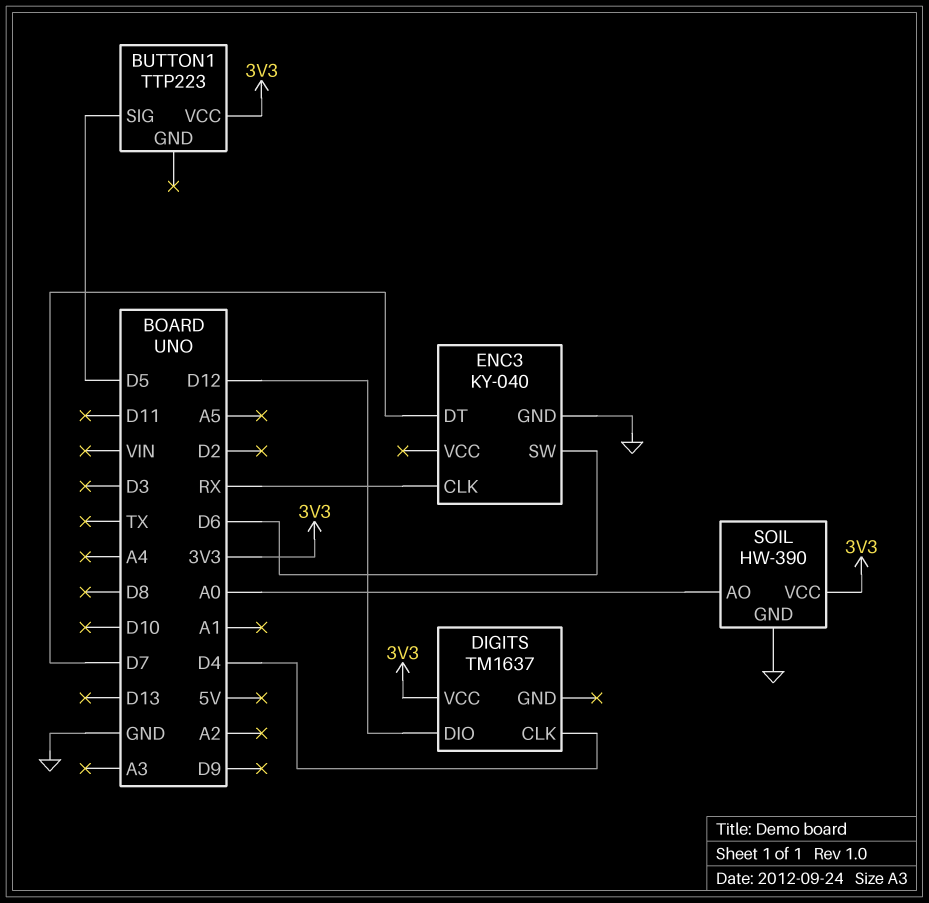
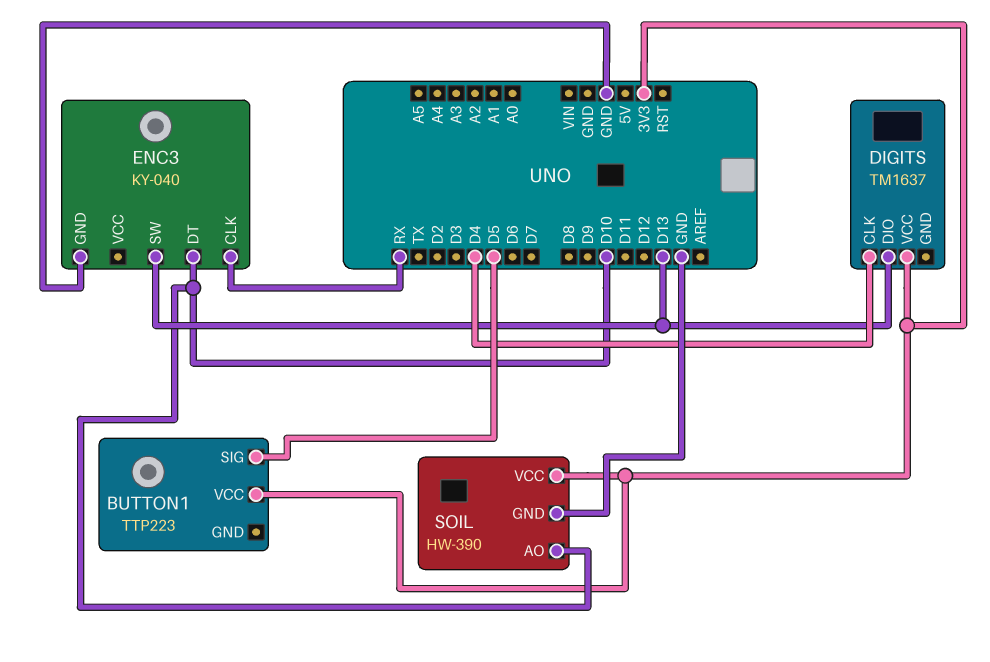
DIGITS pin DIO: D12 -> D13
ENC3 pin DT: D7 -> D10
ENC3 pin SW: D6 -> D13
SOIL pin AO: A0 -> D10

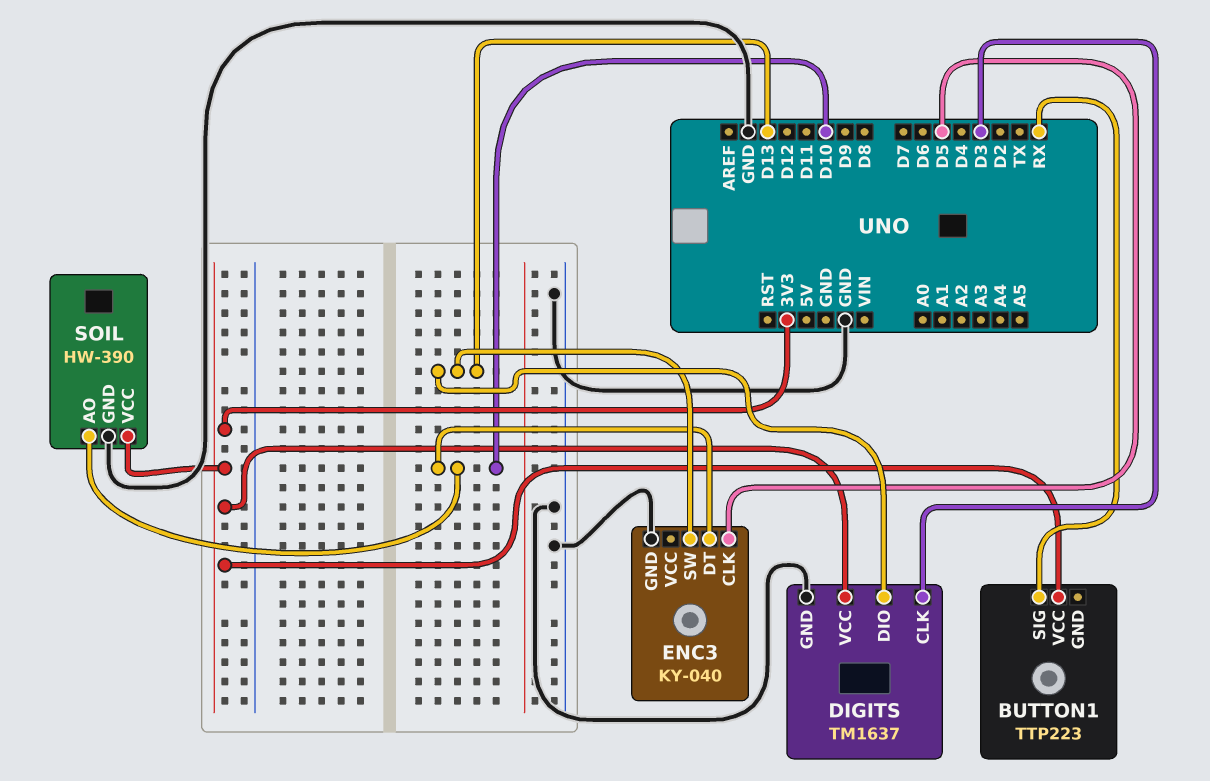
BUTTON1 pin SIG: D5 -> RX
DIGITS pin CLK: D4 -> D3
DIGITS pin GND: none -> GND
ENC3 pin CLK: RX -> D5

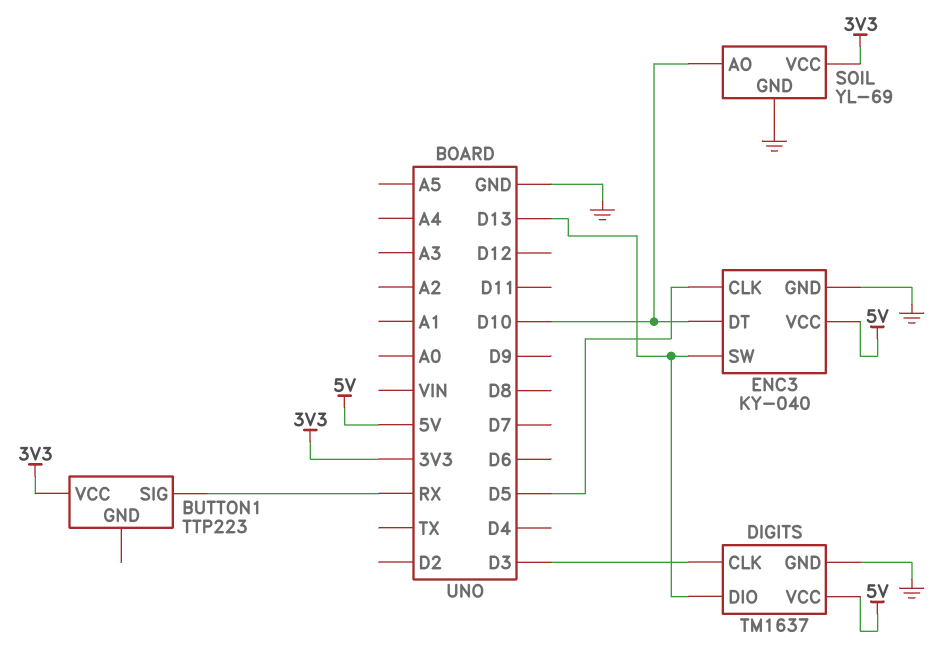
DIGITS pin VCC: 3V3 -> 5V
ENC3 pin VCC: none -> 5V
SOIL: HW-390 -> YL-69

